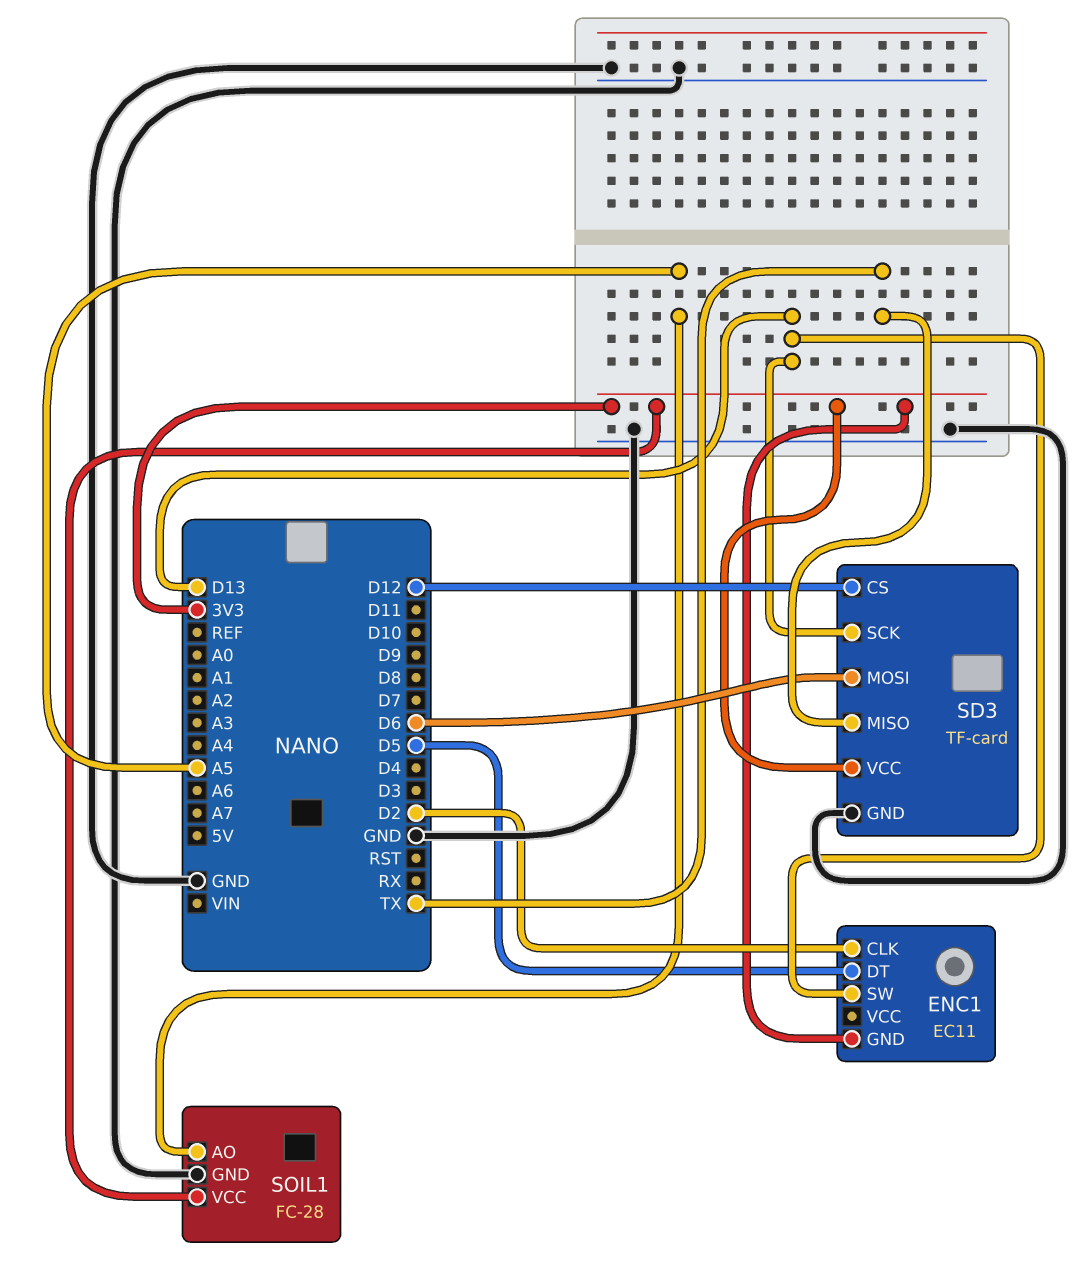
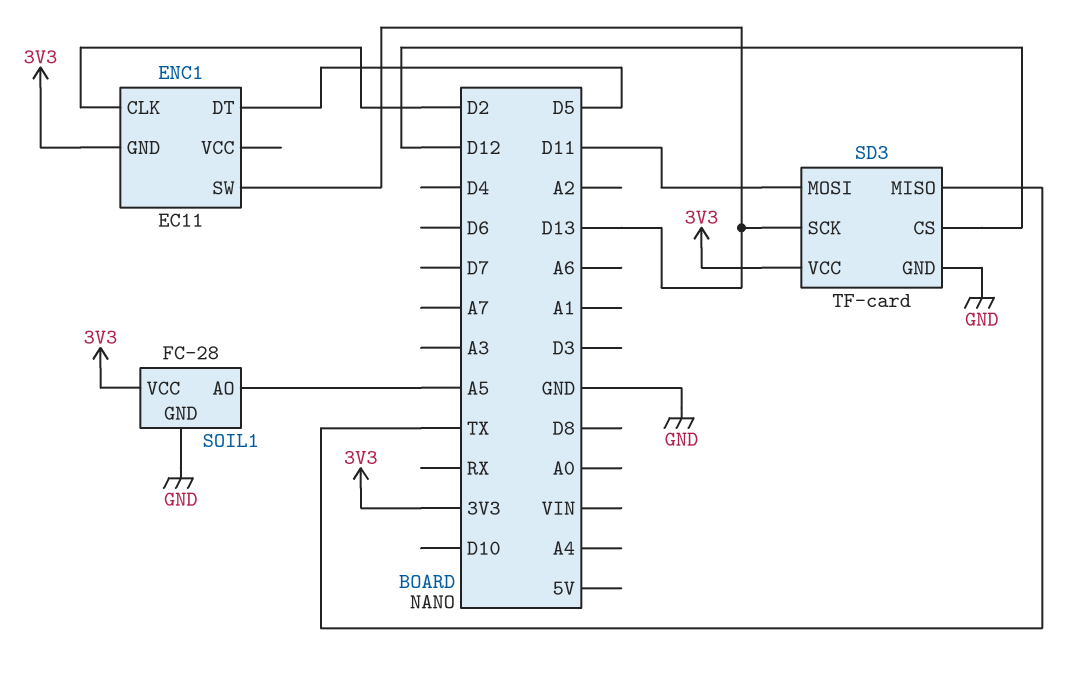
SD3 pin MOSI: D6 -> D11

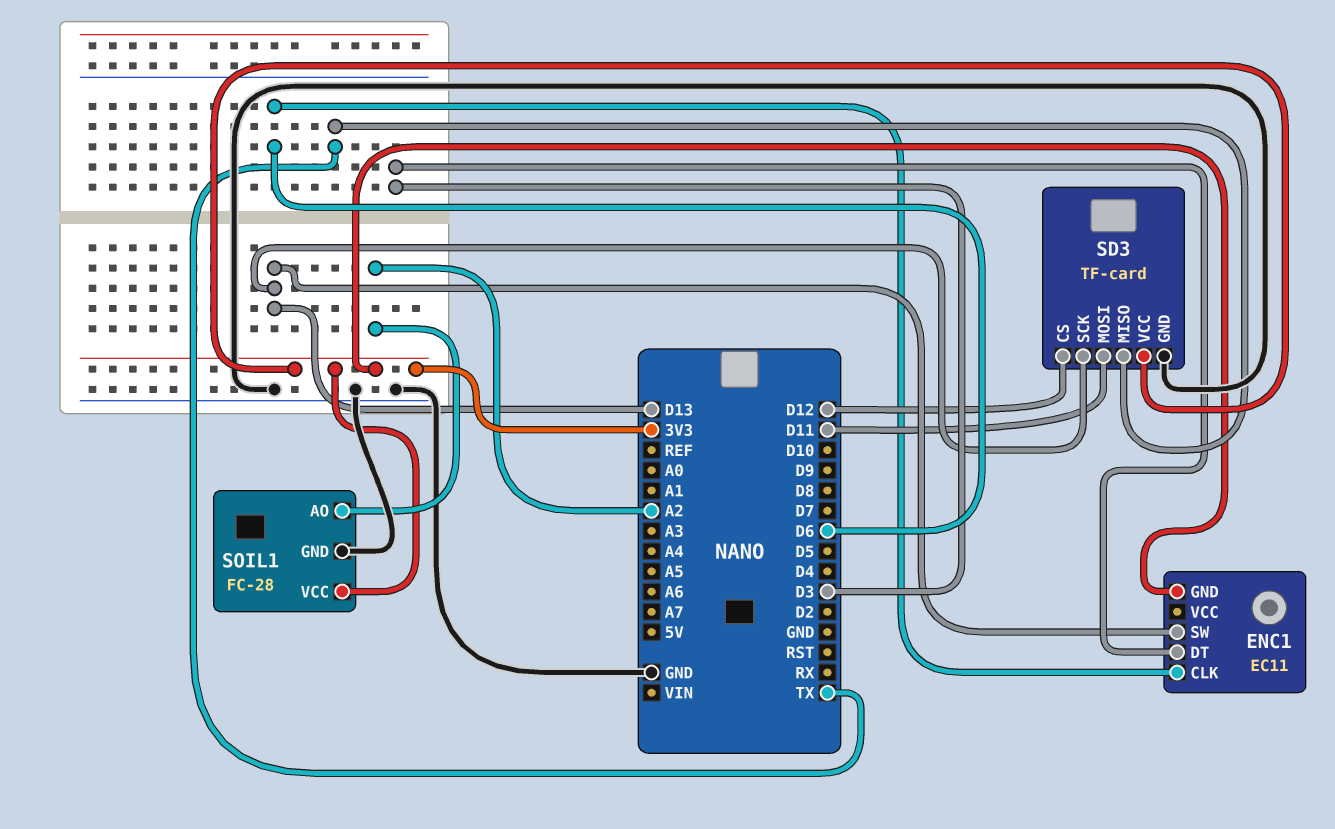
ENC1 pin CLK: D2 -> D6
ENC1 pin DT: D5 -> D3
SOIL1 pin AO: A5 -> A2

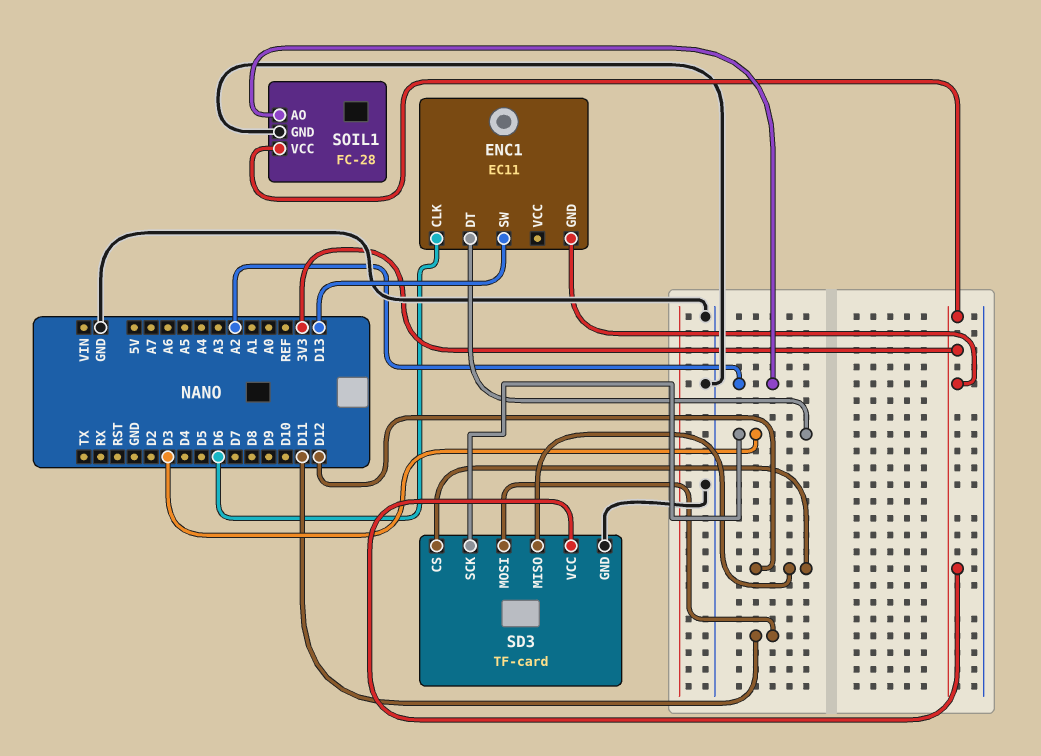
SD3 pin MISO: TX -> D12
SD3 pin SCK: D13 -> D3

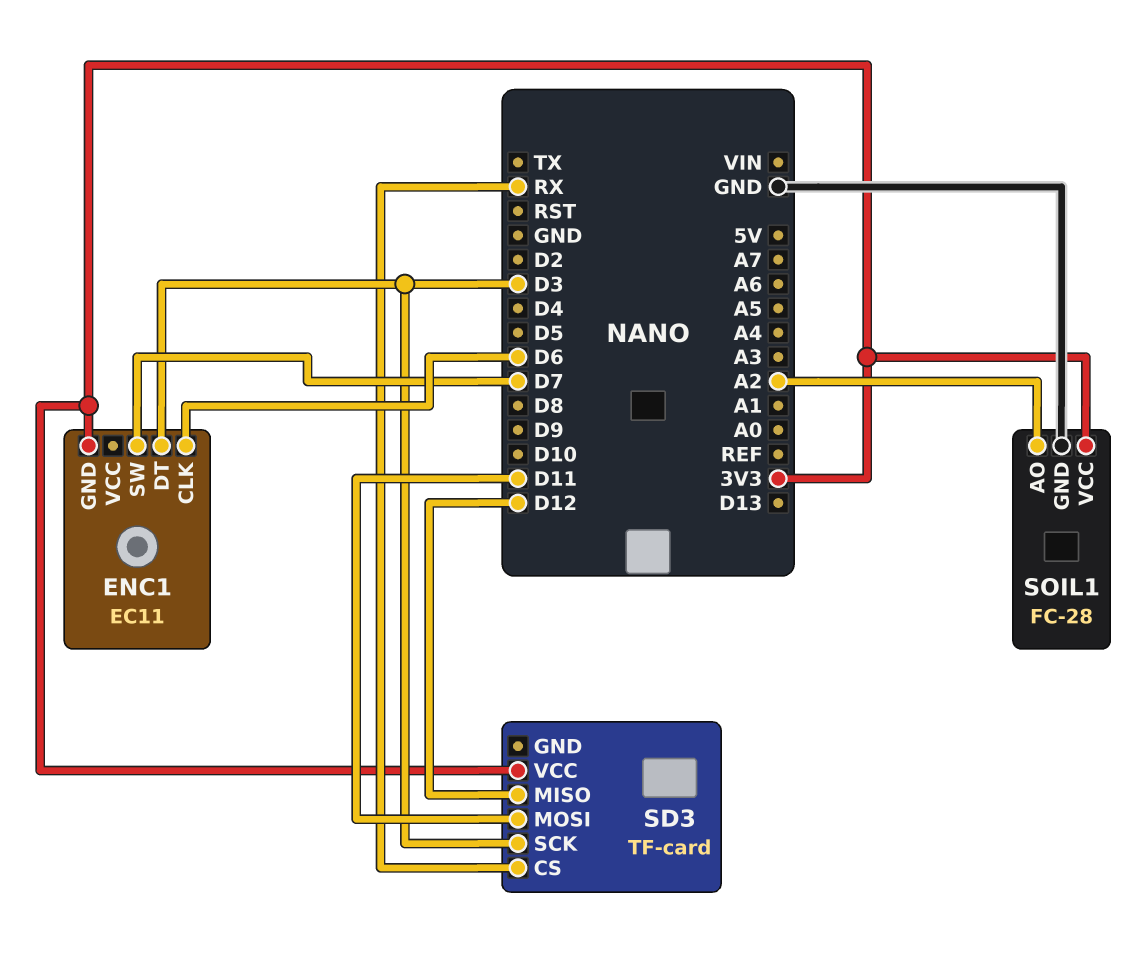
ENC1 pin SW: D13 -> D7
SD3 pin CS: D12 -> RX
SD3 pin GND: GND -> none

